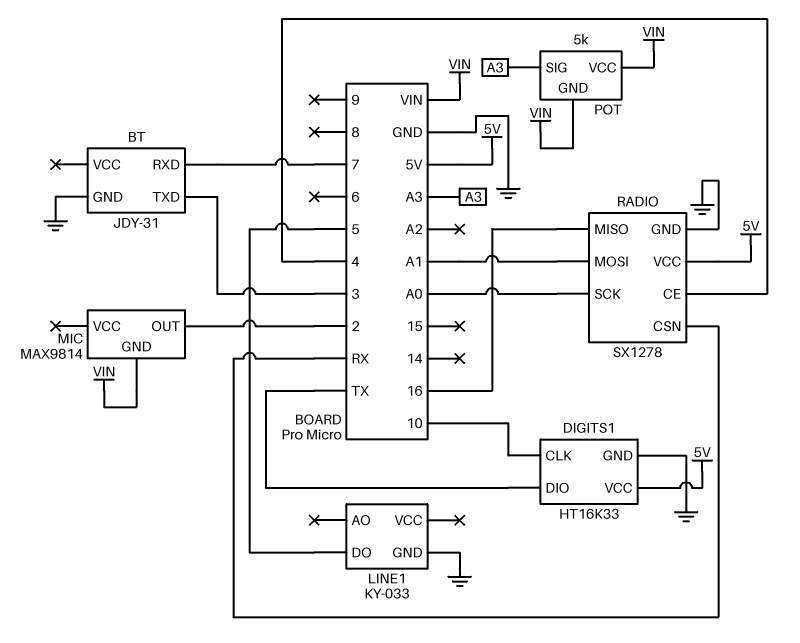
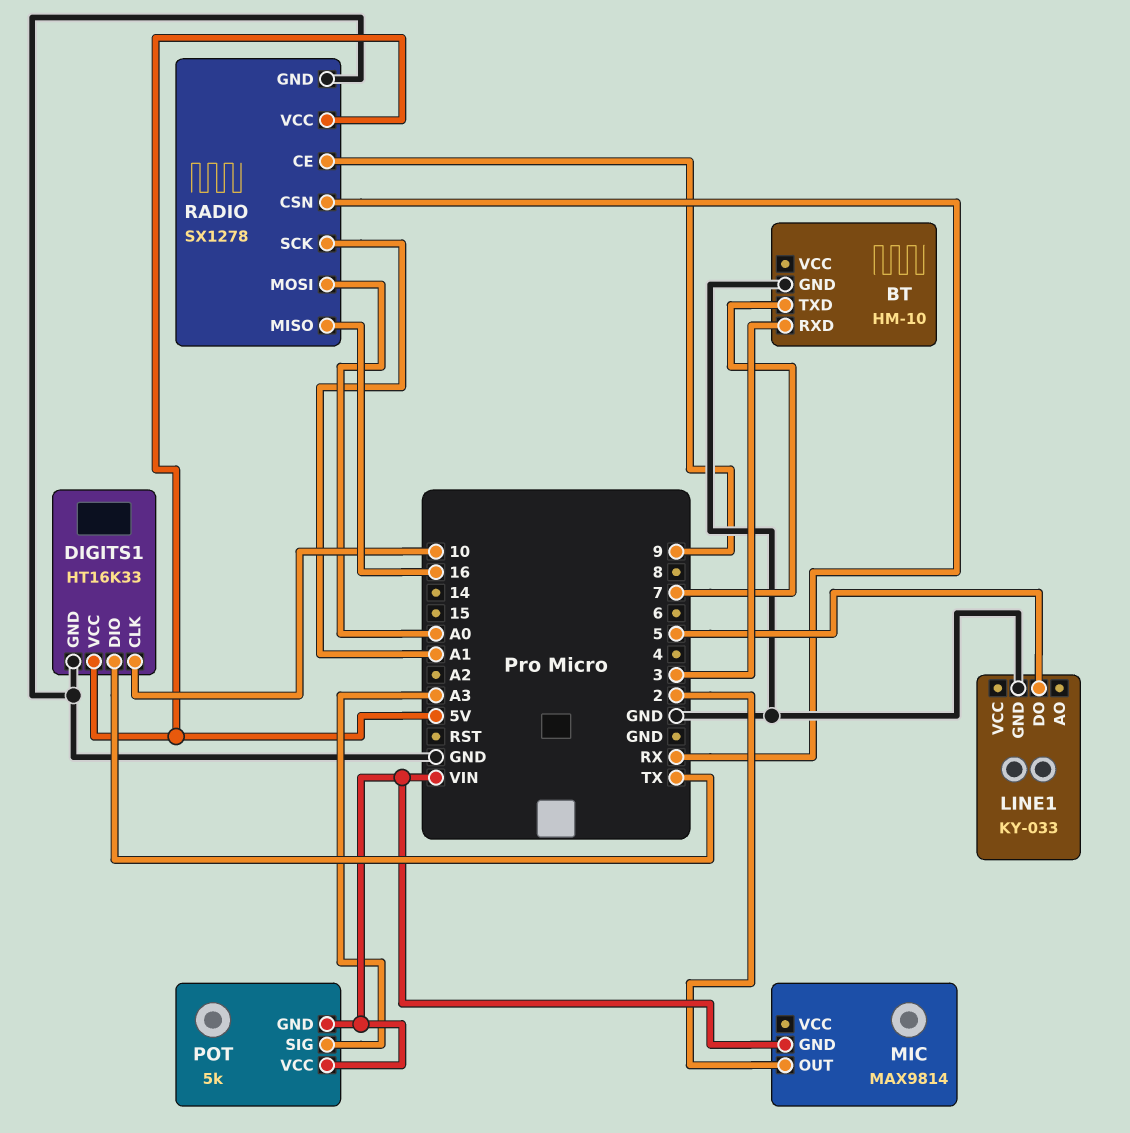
BT: JDY-31 -> HM-10
BT pin RXD: 7 -> 3
BT pin TXD: 3 -> 7
RADIO pin CE: 4 -> 9
RADIO pin MOSI: A1 -> A0
RADIO pin SCK: A0 -> A1

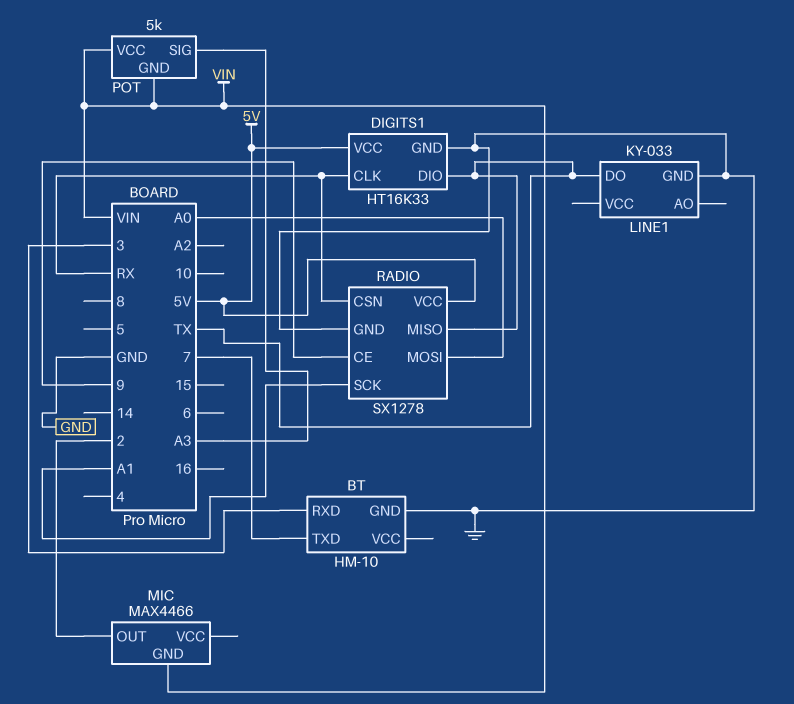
DIGITS1 pin CLK: 10 -> RX
LINE1 pin DO: 5 -> TX
MIC: MAX9814 -> MAX4466
RADIO pin MISO: 16 -> TX

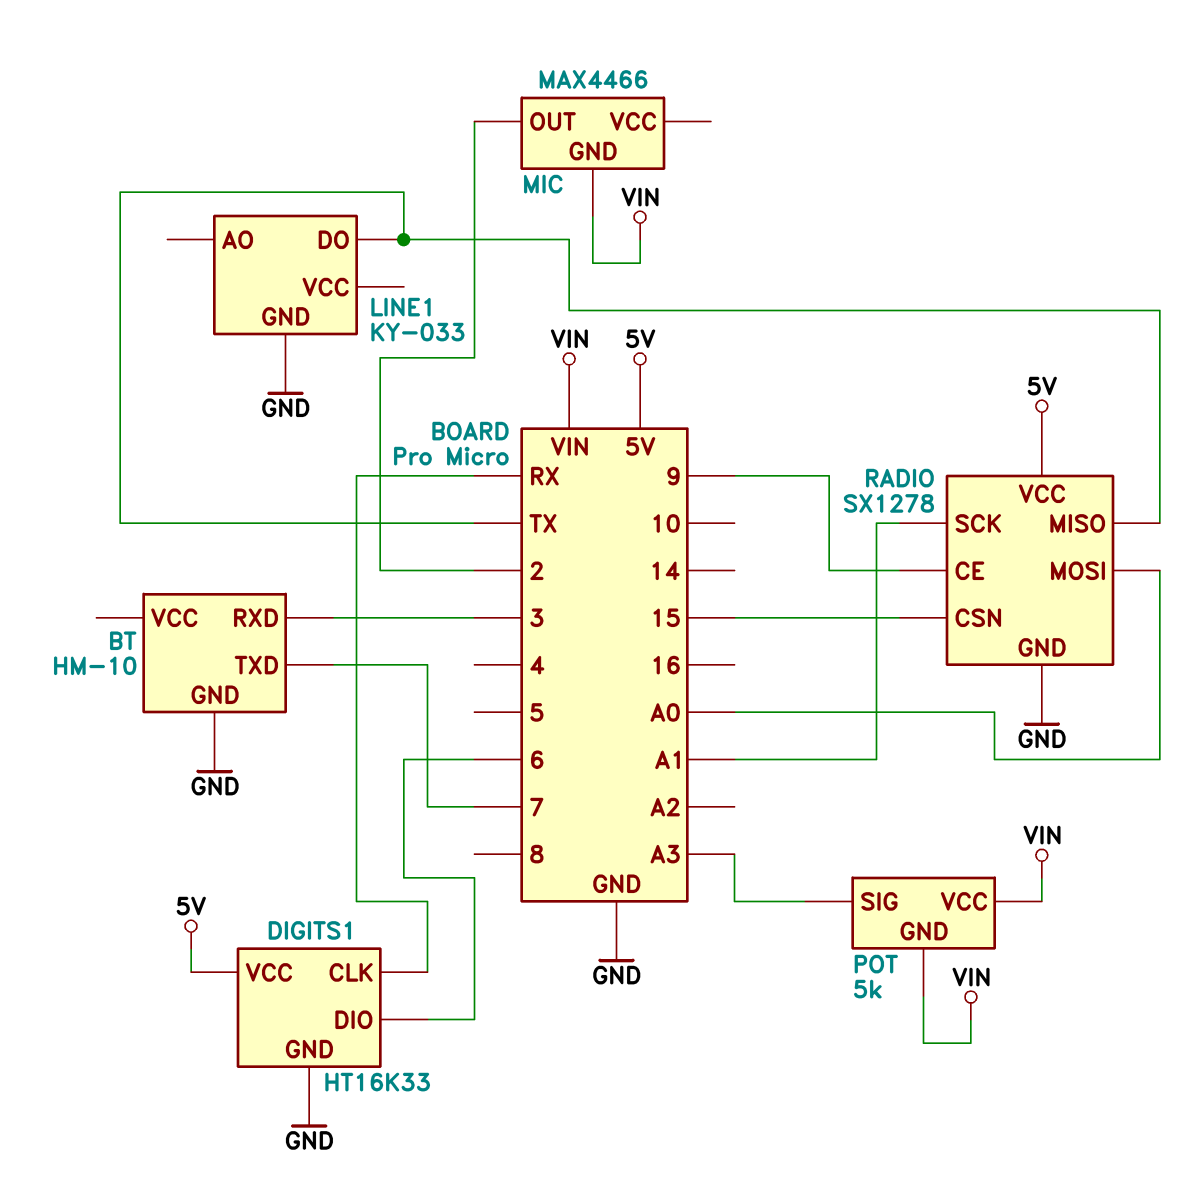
DIGITS1 pin DIO: TX -> 6
RADIO pin CSN: RX -> 15

